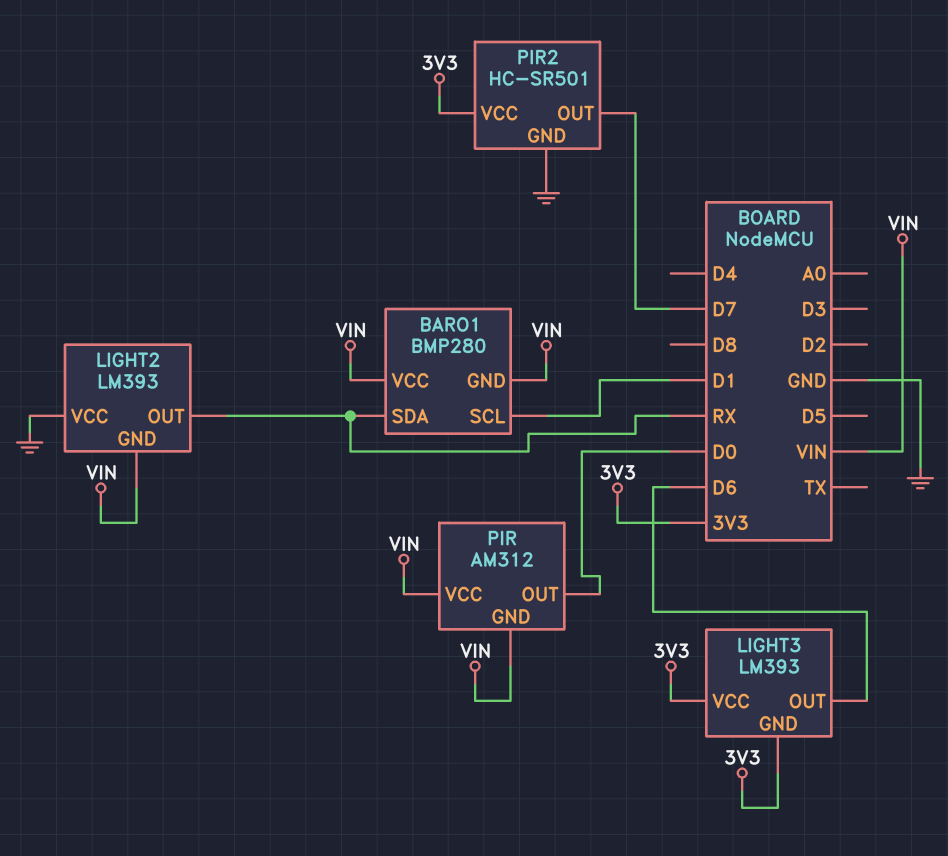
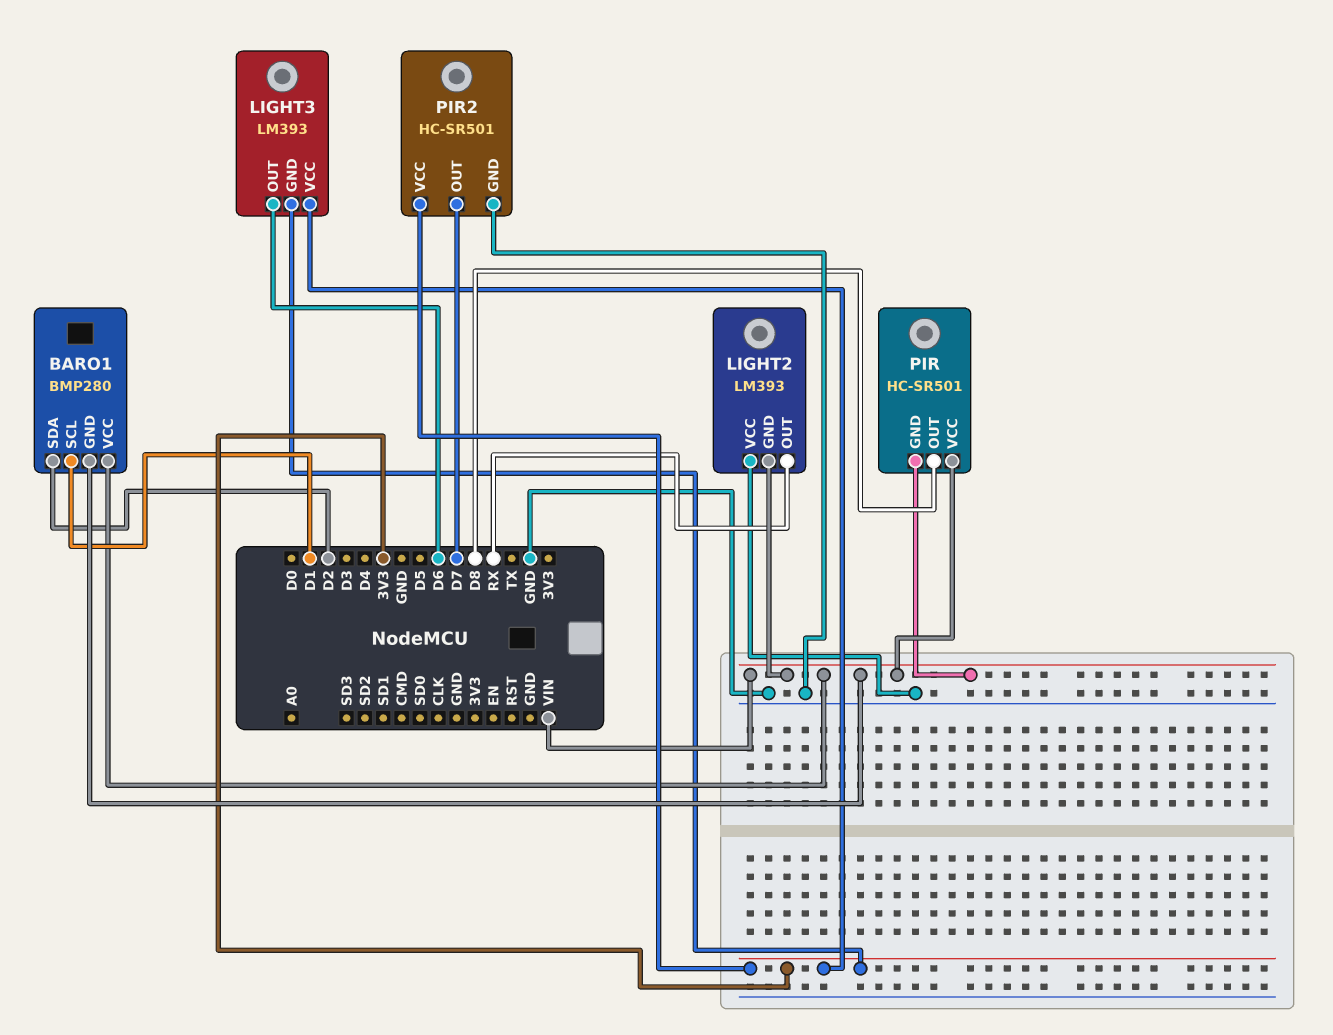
BARO1 pin SDA: RX -> D2
PIR: AM312 -> HC-SR501
PIR pin OUT: D0 -> D8

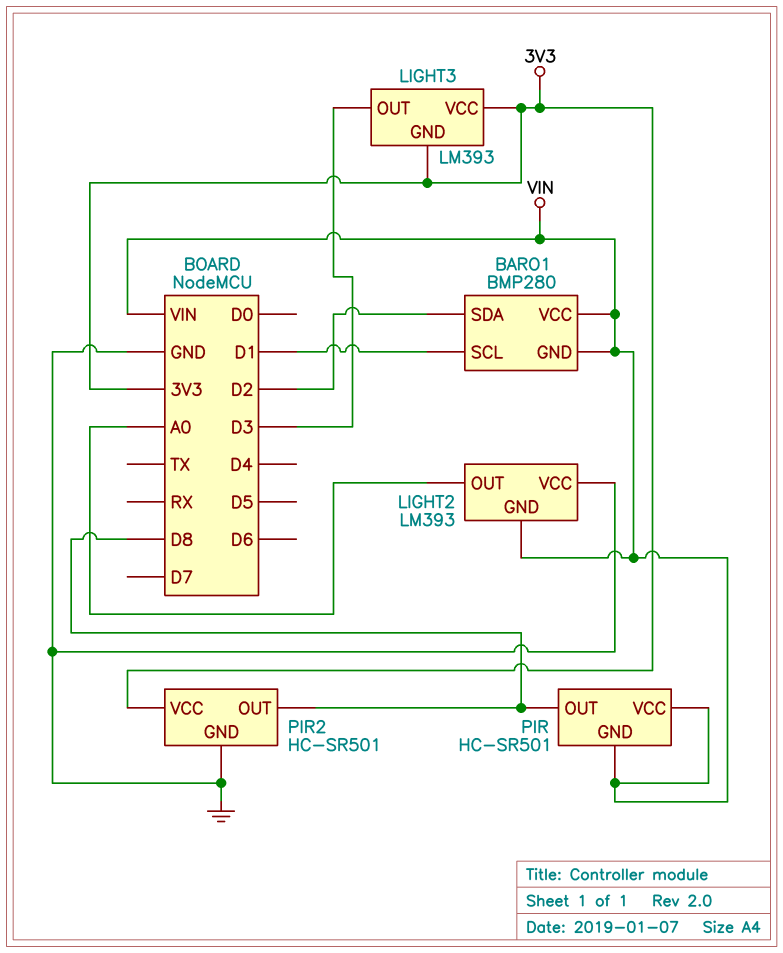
LIGHT2 pin OUT: RX -> A0
LIGHT3 pin OUT: D6 -> D3
PIR2 pin OUT: D7 -> D8

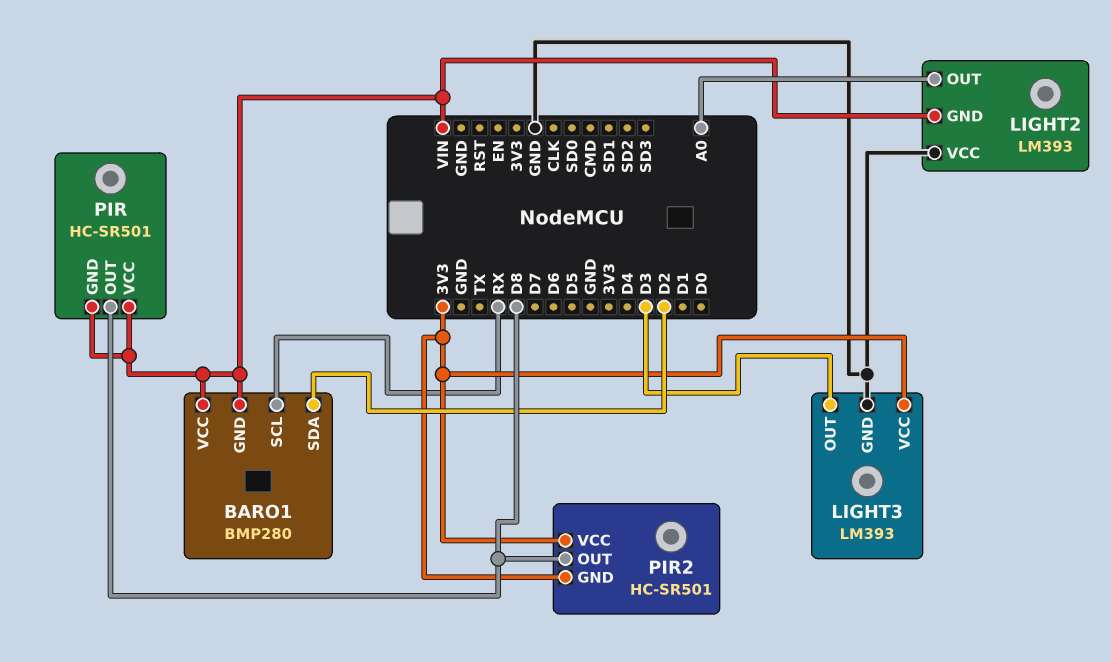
BARO1 pin SCL: D1 -> RX
LIGHT3 pin GND: 3V3 -> GND
PIR2 pin GND: GND -> 3V3

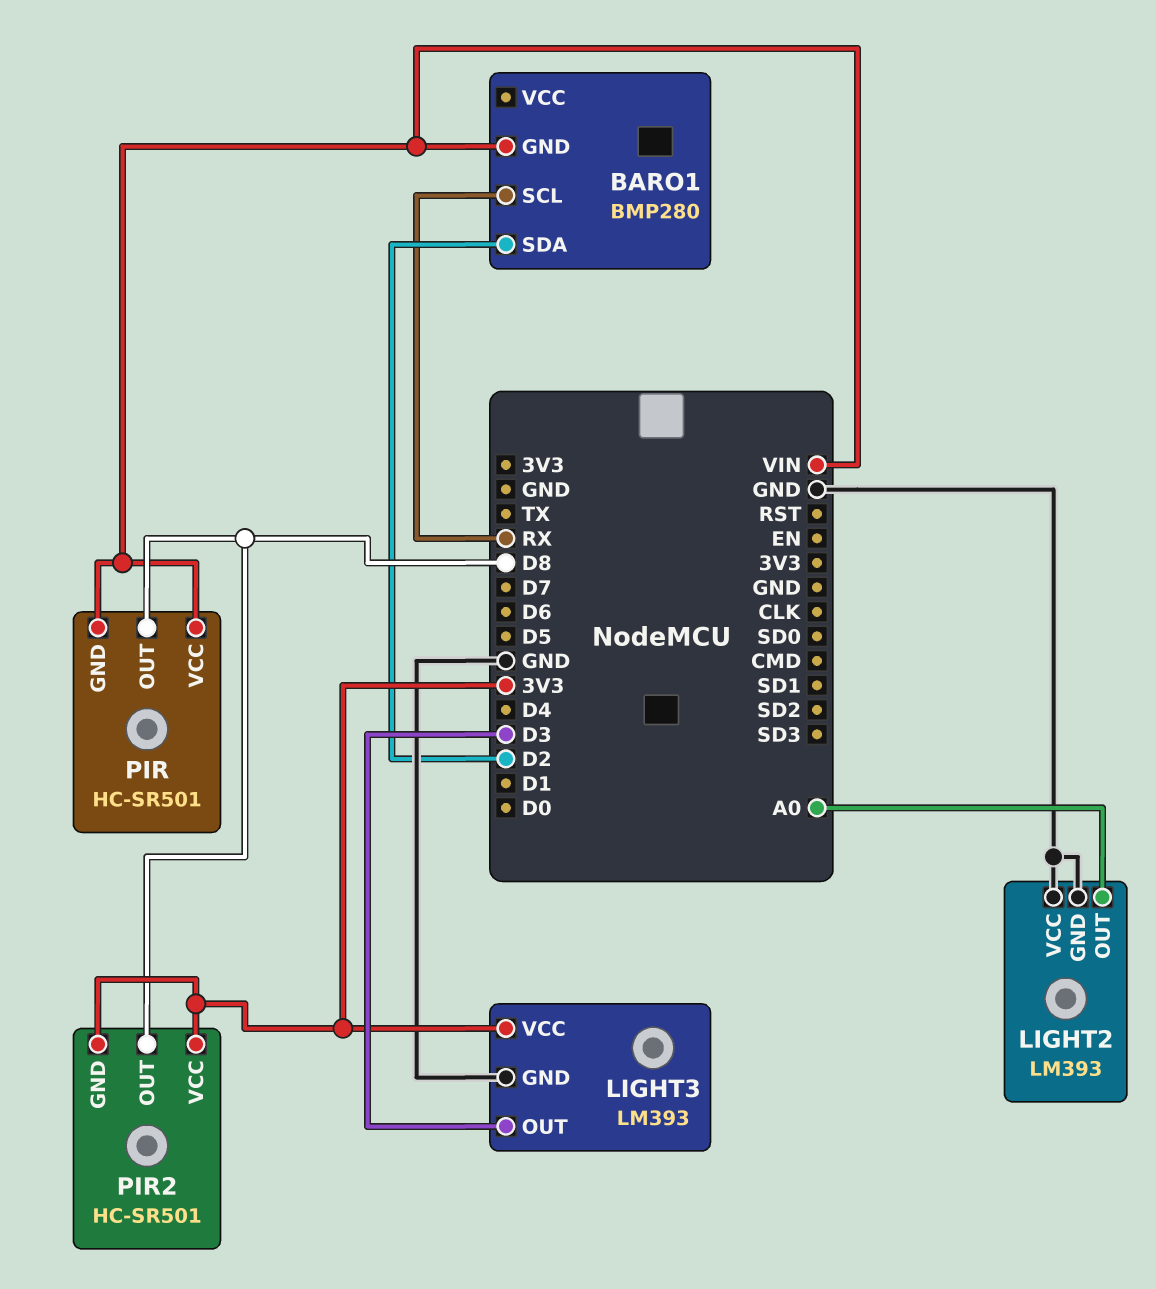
BARO1 pin VCC: VIN -> none
LIGHT2 pin GND: VIN -> GND

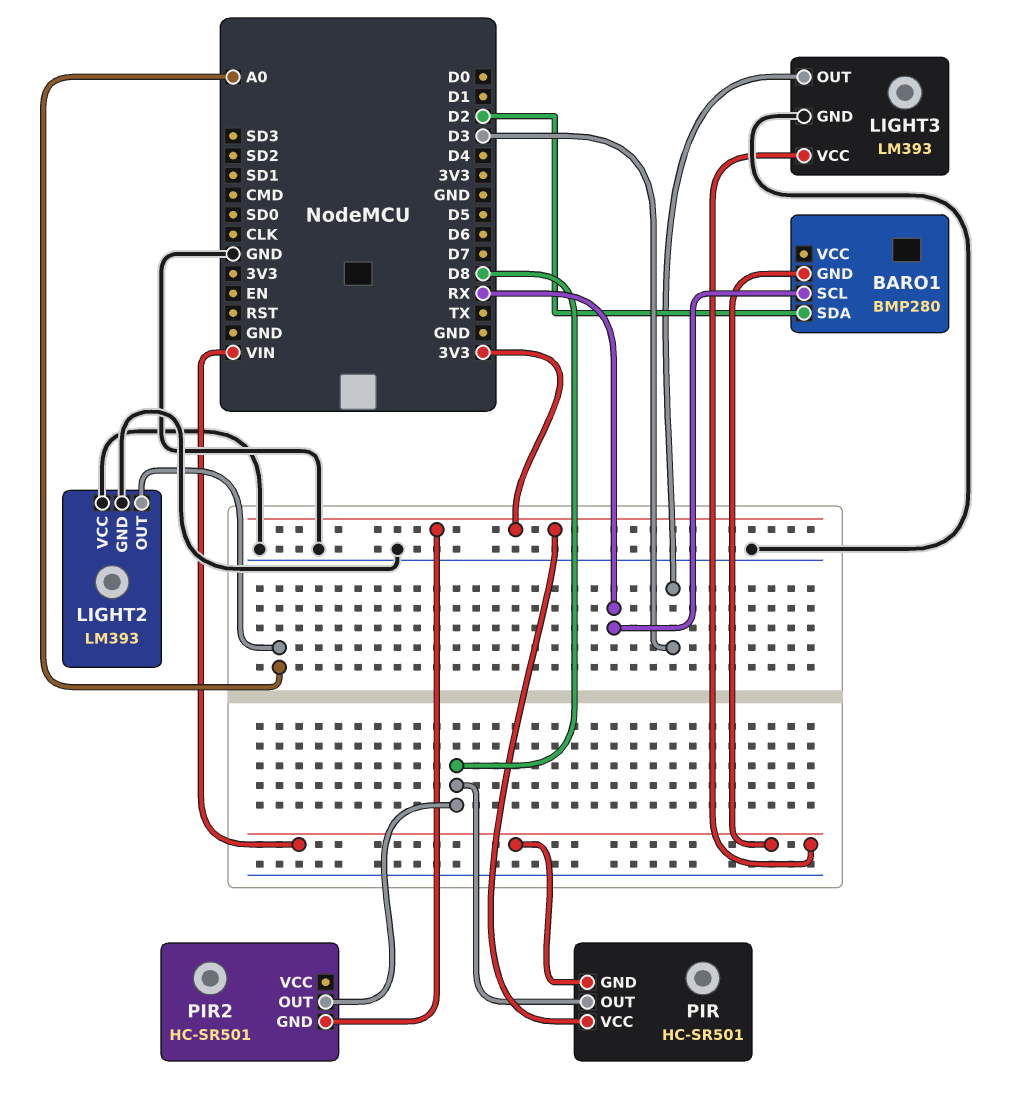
LIGHT3 pin VCC: 3V3 -> VIN
PIR pin VCC: VIN -> 3V3
PIR2 pin VCC: 3V3 -> none

